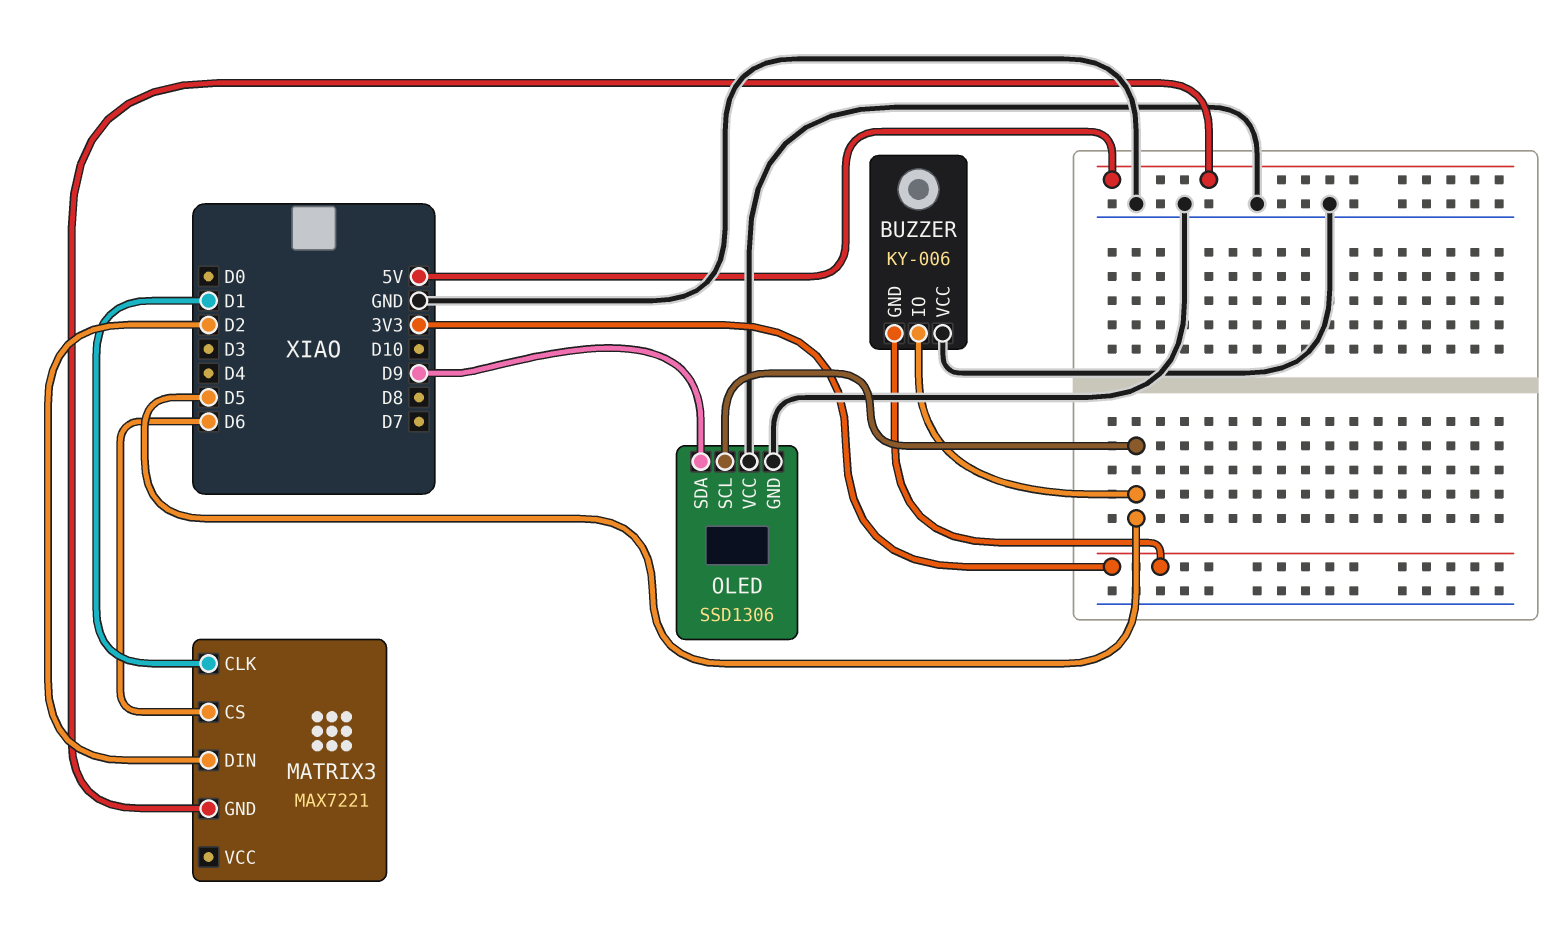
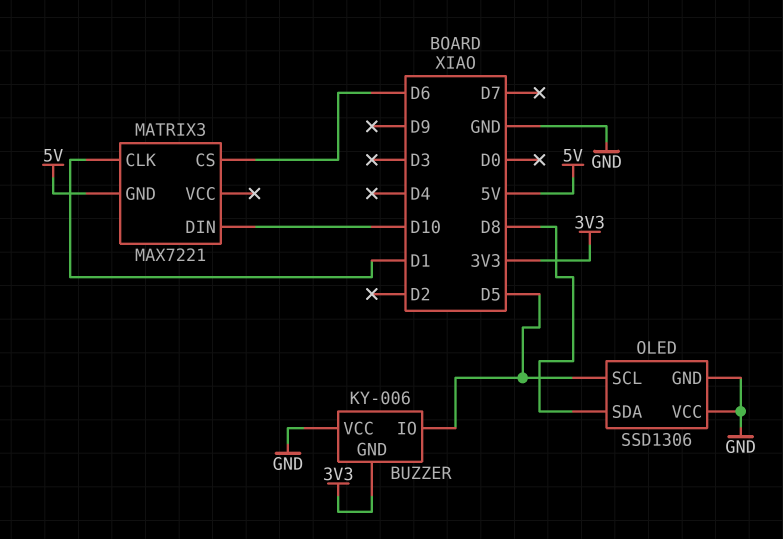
MATRIX3 pin DIN: D2 -> D10
OLED pin SDA: D9 -> D8

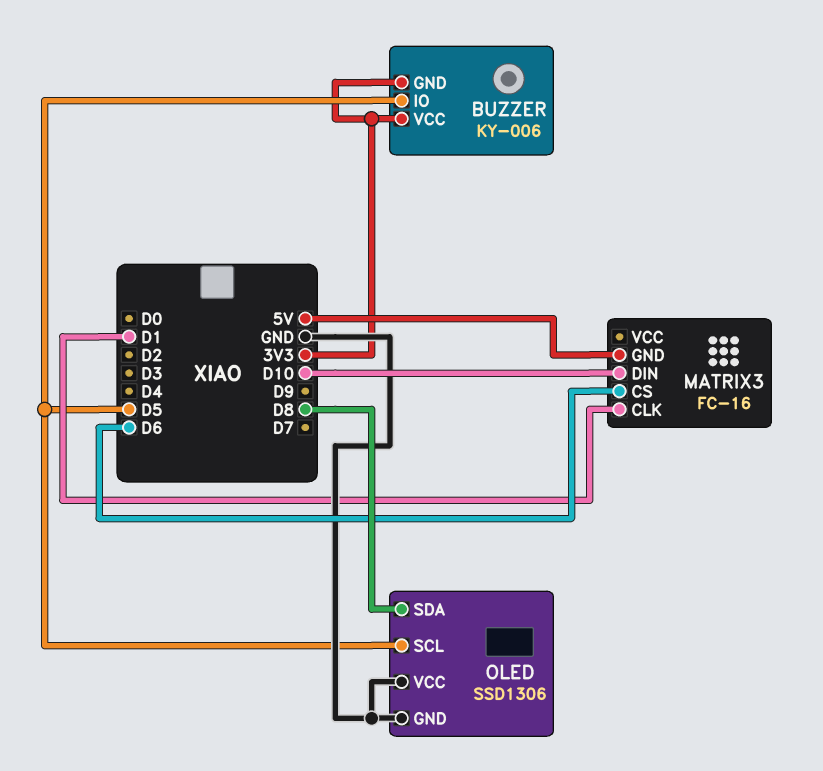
BUZZER pin VCC: GND -> 3V3
MATRIX3: MAX7221 -> FC-16

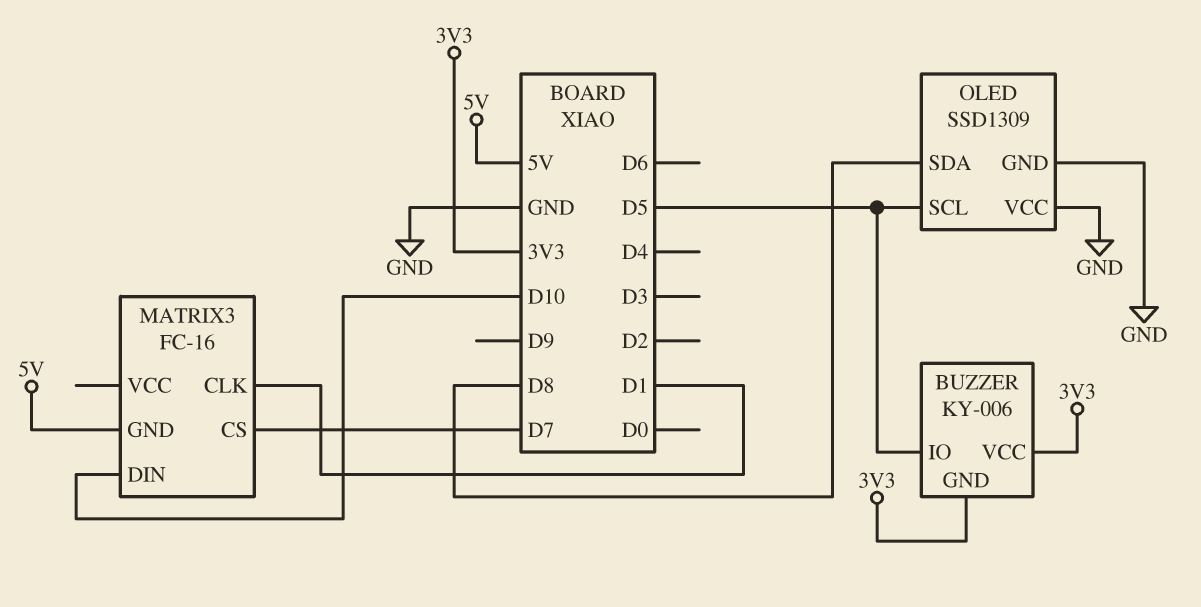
MATRIX3 pin CS: D6 -> D7
OLED: SSD1306 -> SSD1309

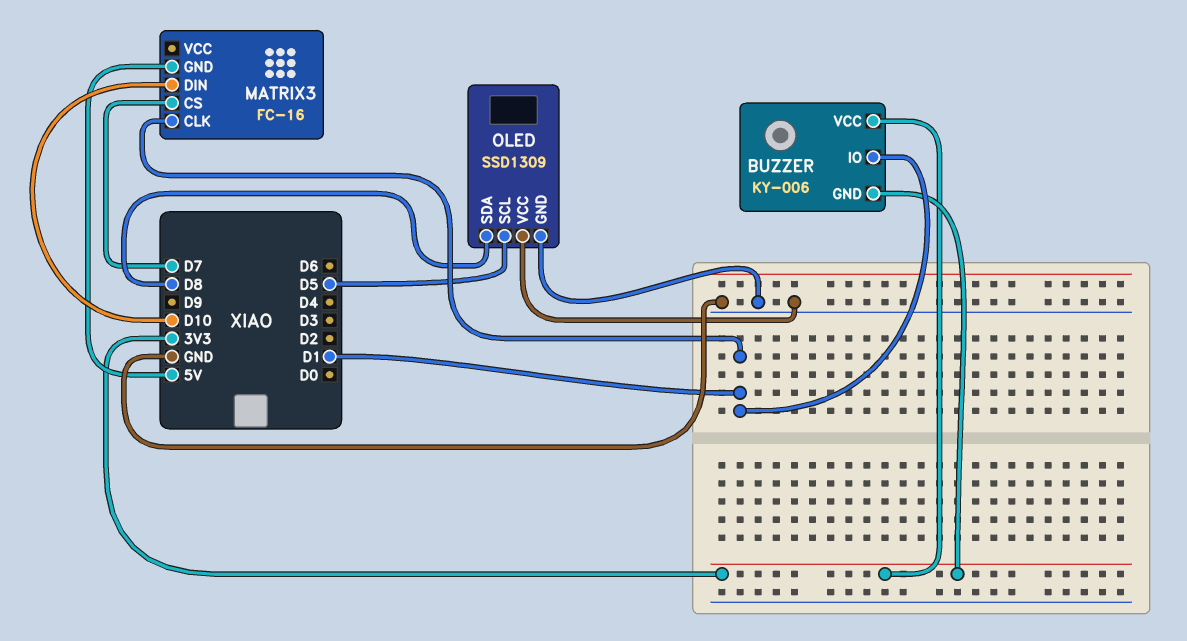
BUZZER pin IO: D5 -> D1

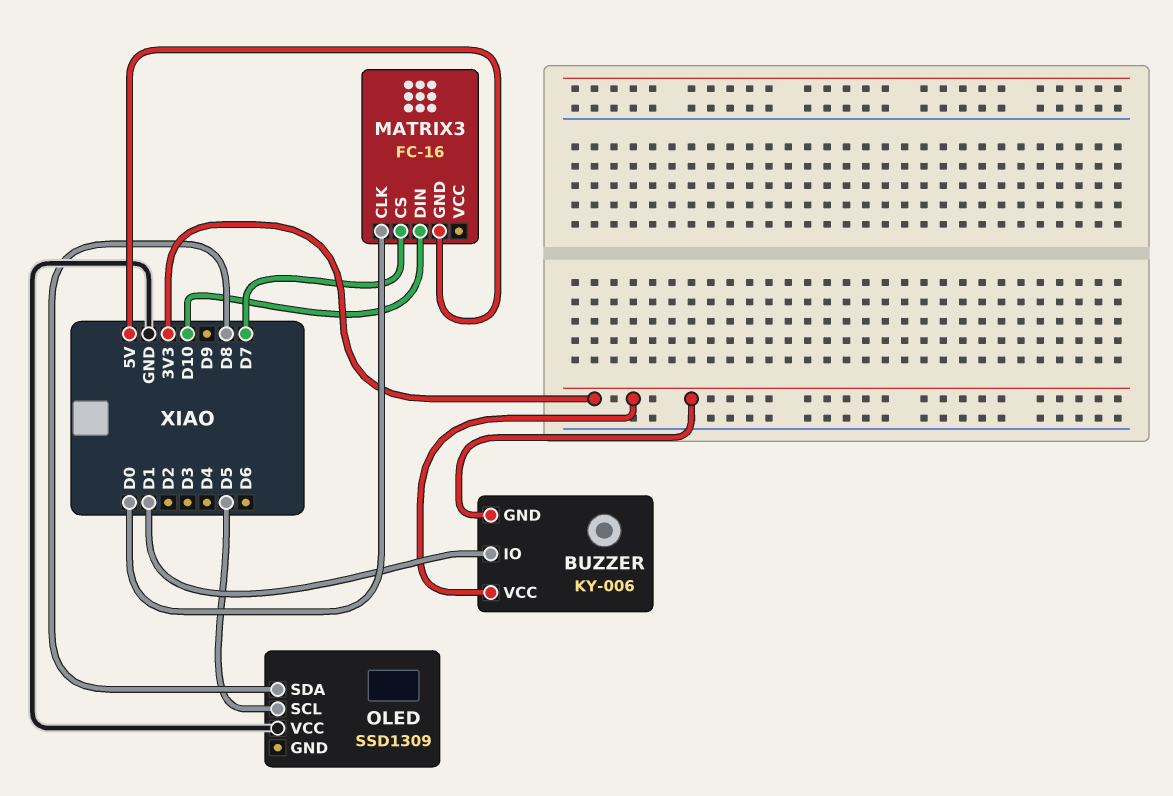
MATRIX3 pin CLK: D1 -> D0
OLED pin GND: GND -> none

